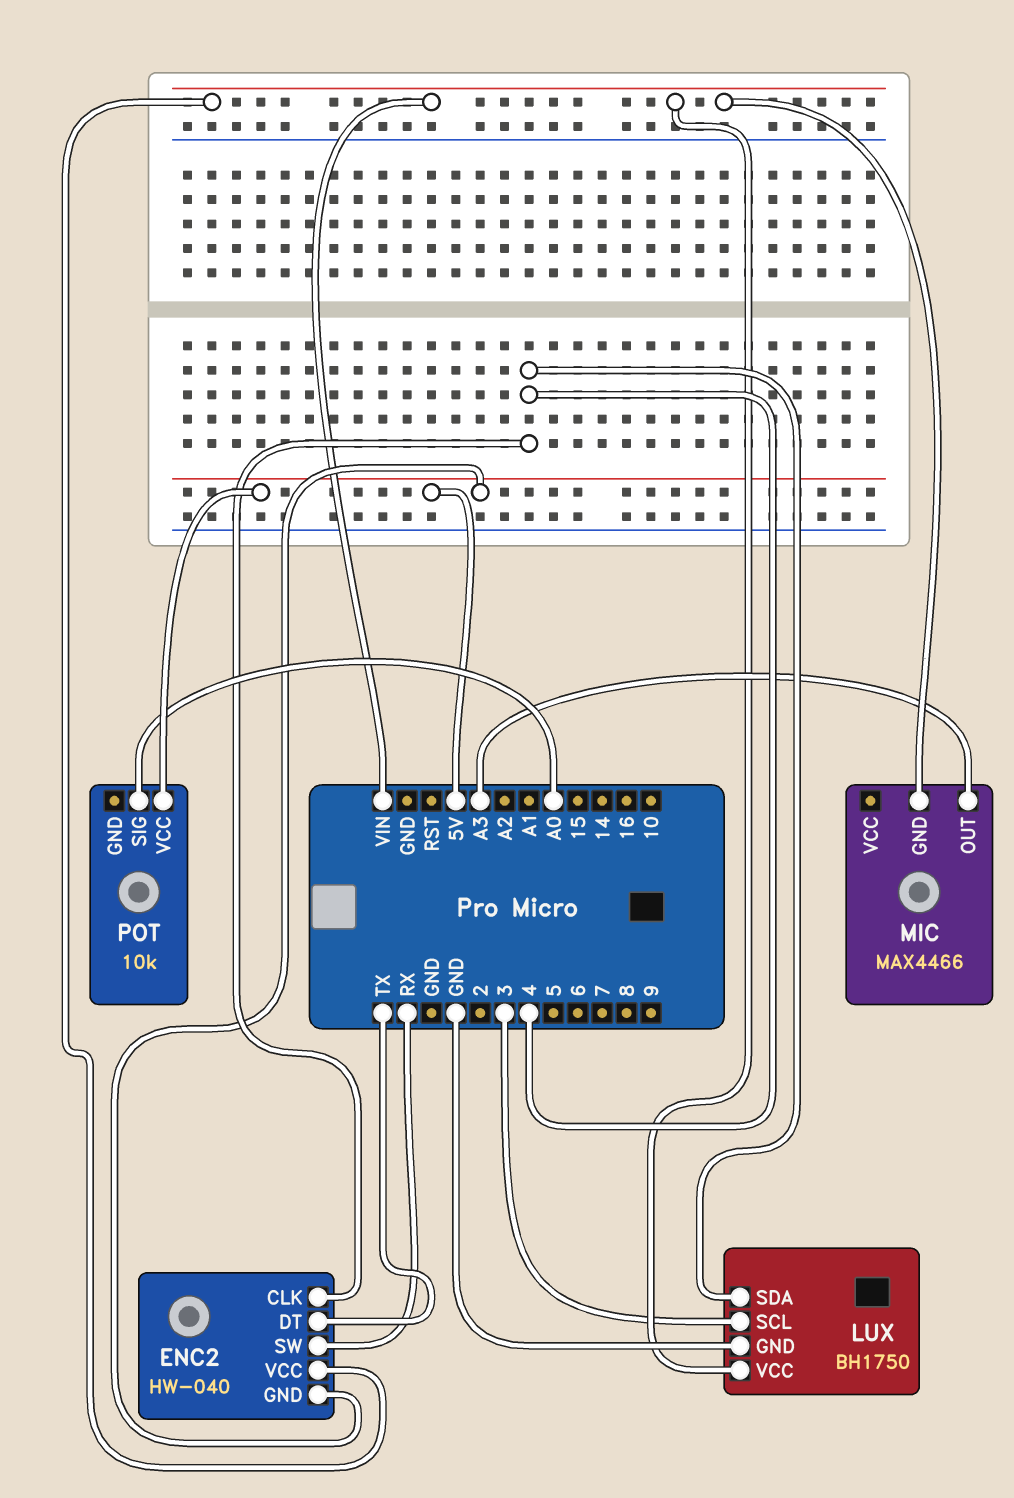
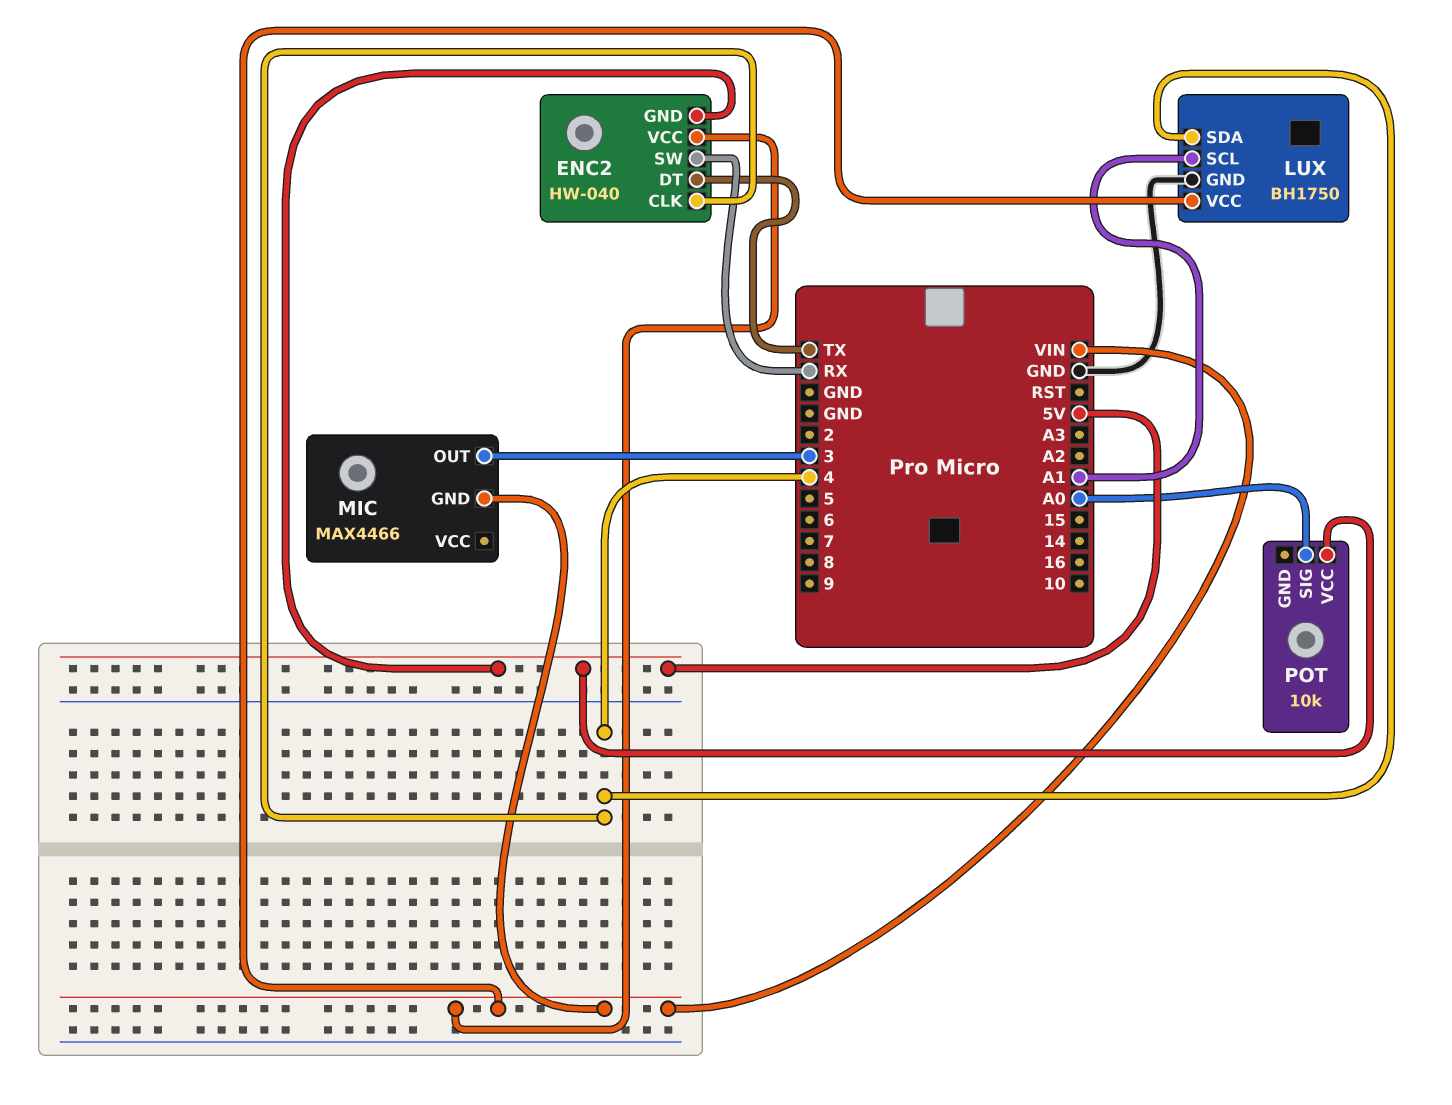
LUX pin SCL: 3 -> A1
MIC pin OUT: A3 -> 3

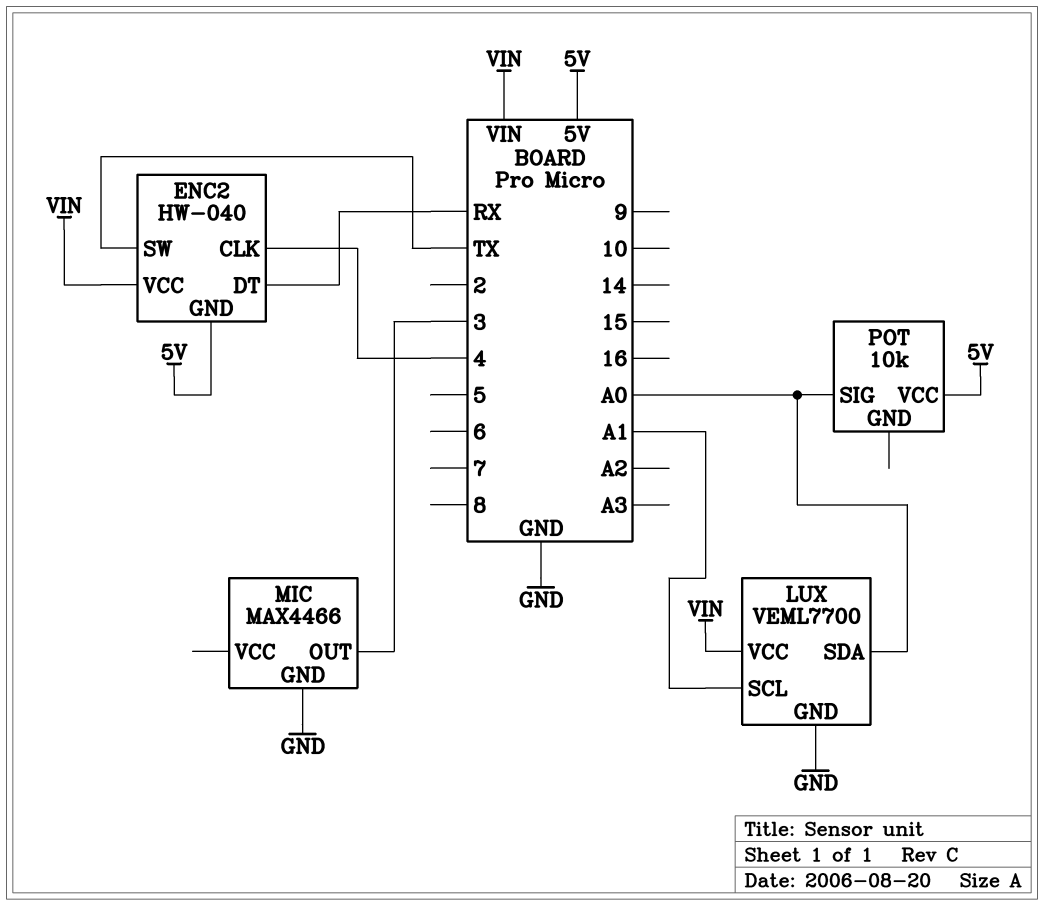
ENC2 pin DT: TX -> RX
ENC2 pin SW: RX -> TX
LUX: BH1750 -> VEML7700
LUX pin SDA: 4 -> A0
MIC pin GND: VIN -> GND

